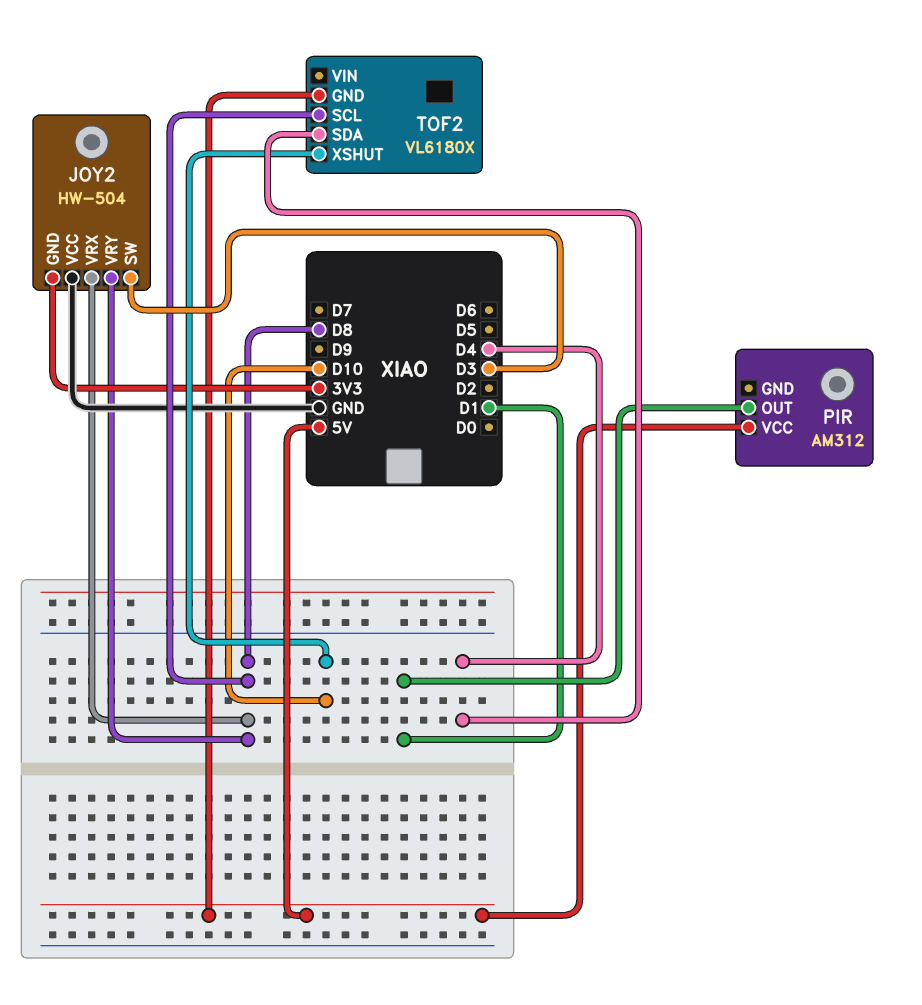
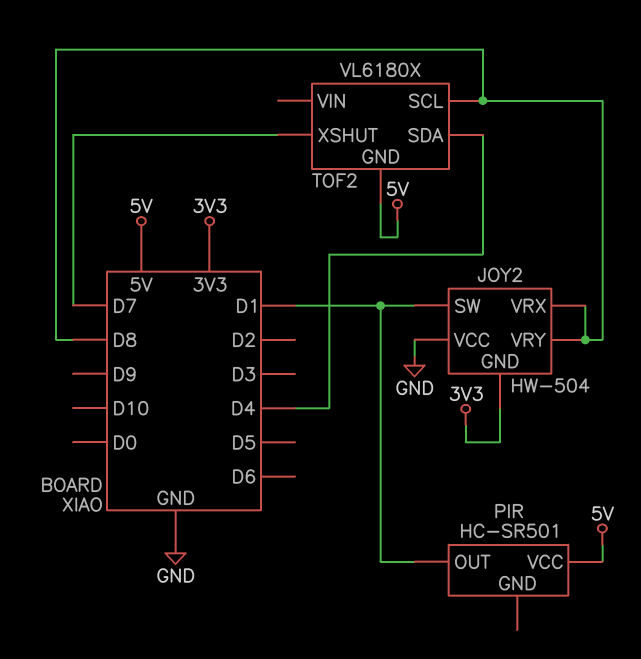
JOY2 pin SW: D3 -> D1
PIR: AM312 -> HC-SR501
TOF2 pin XSHUT: D10 -> D7

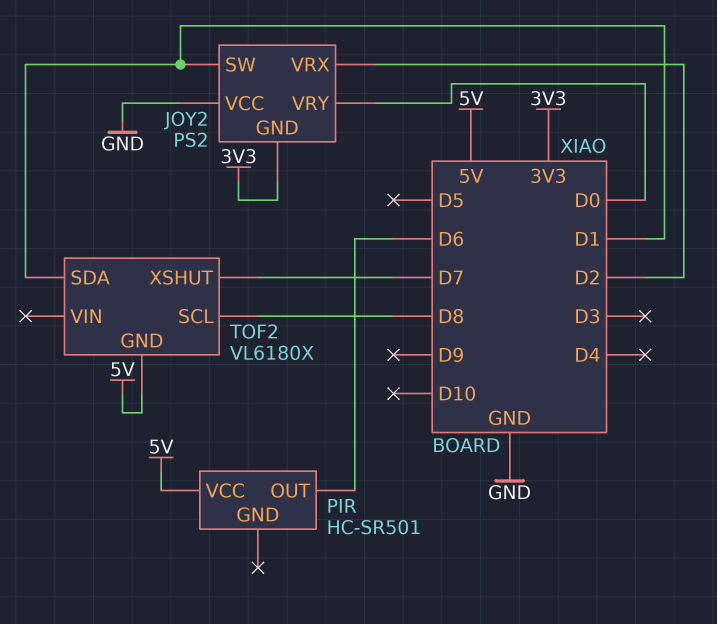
JOY2: HW-504 -> PS2
JOY2 pin VRX: D8 -> D2
JOY2 pin VRY: D8 -> D0
PIR pin OUT: D1 -> D6
TOF2 pin SDA: D4 -> D1

